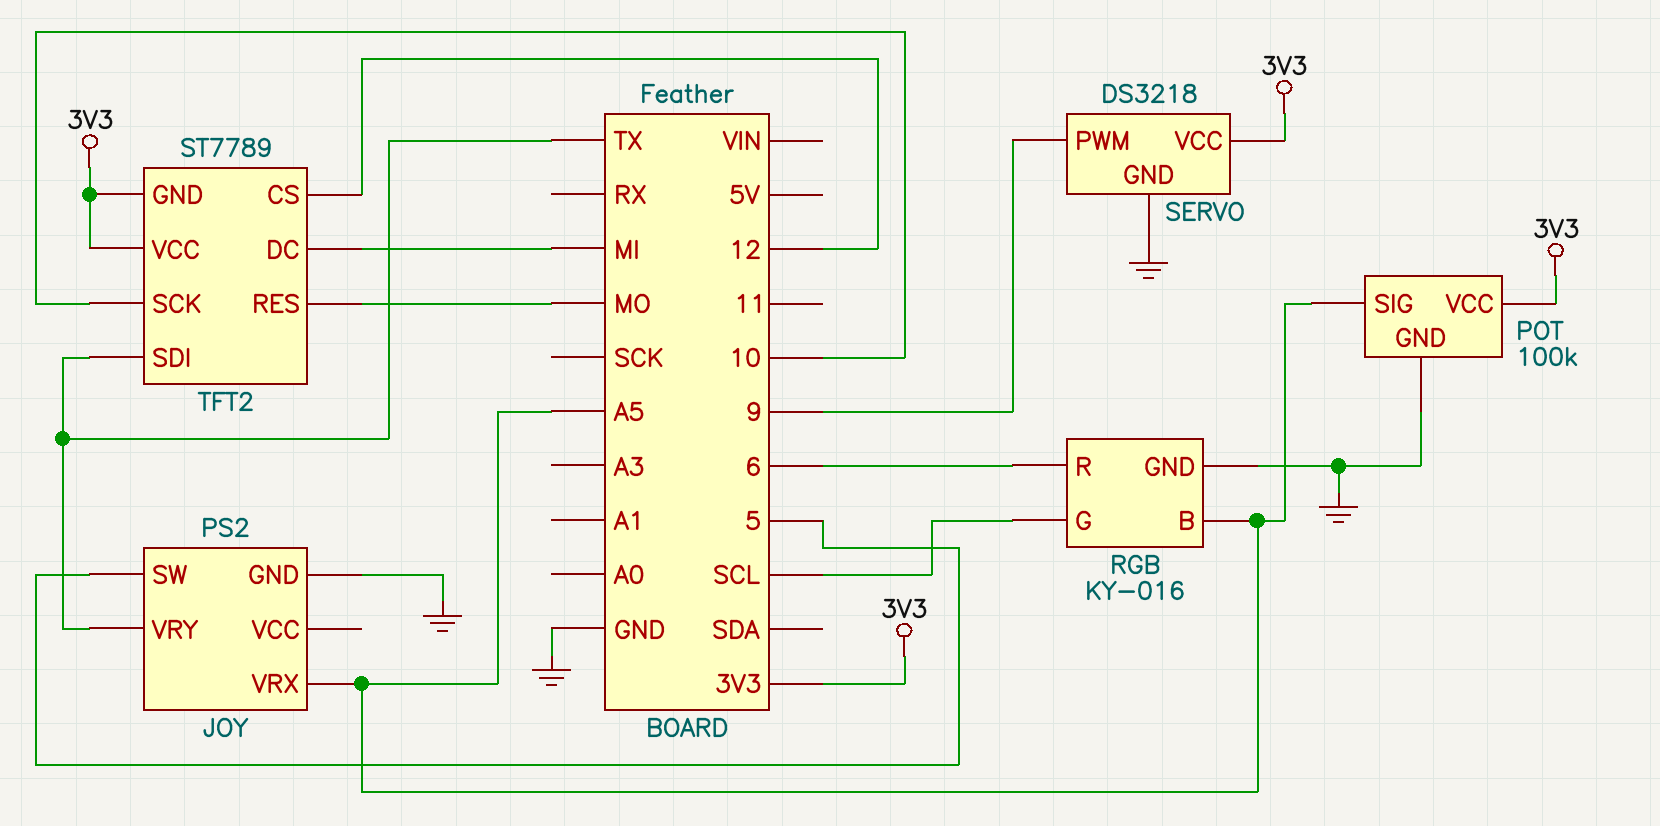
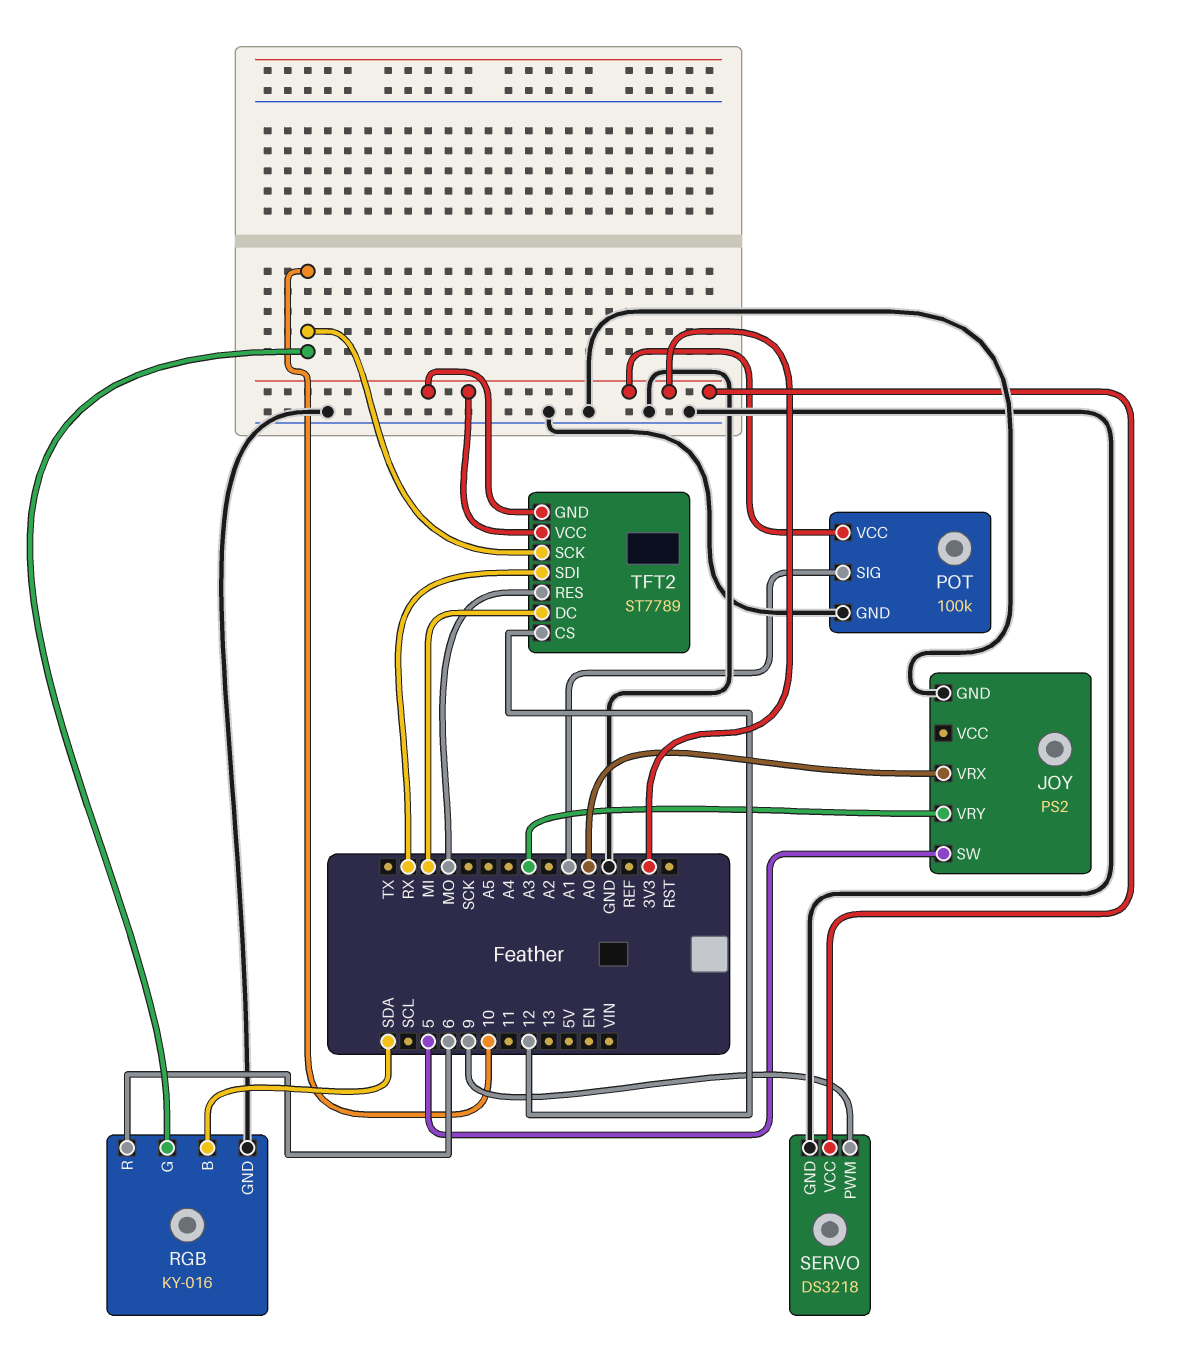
JOY pin VRX: A5 -> A0
JOY pin VRY: TX -> A3
POT pin SIG: A5 -> A1
RGB pin B: A5 -> SDA
RGB pin G: SCL -> 10
TFT2 pin SDI: TX -> RX

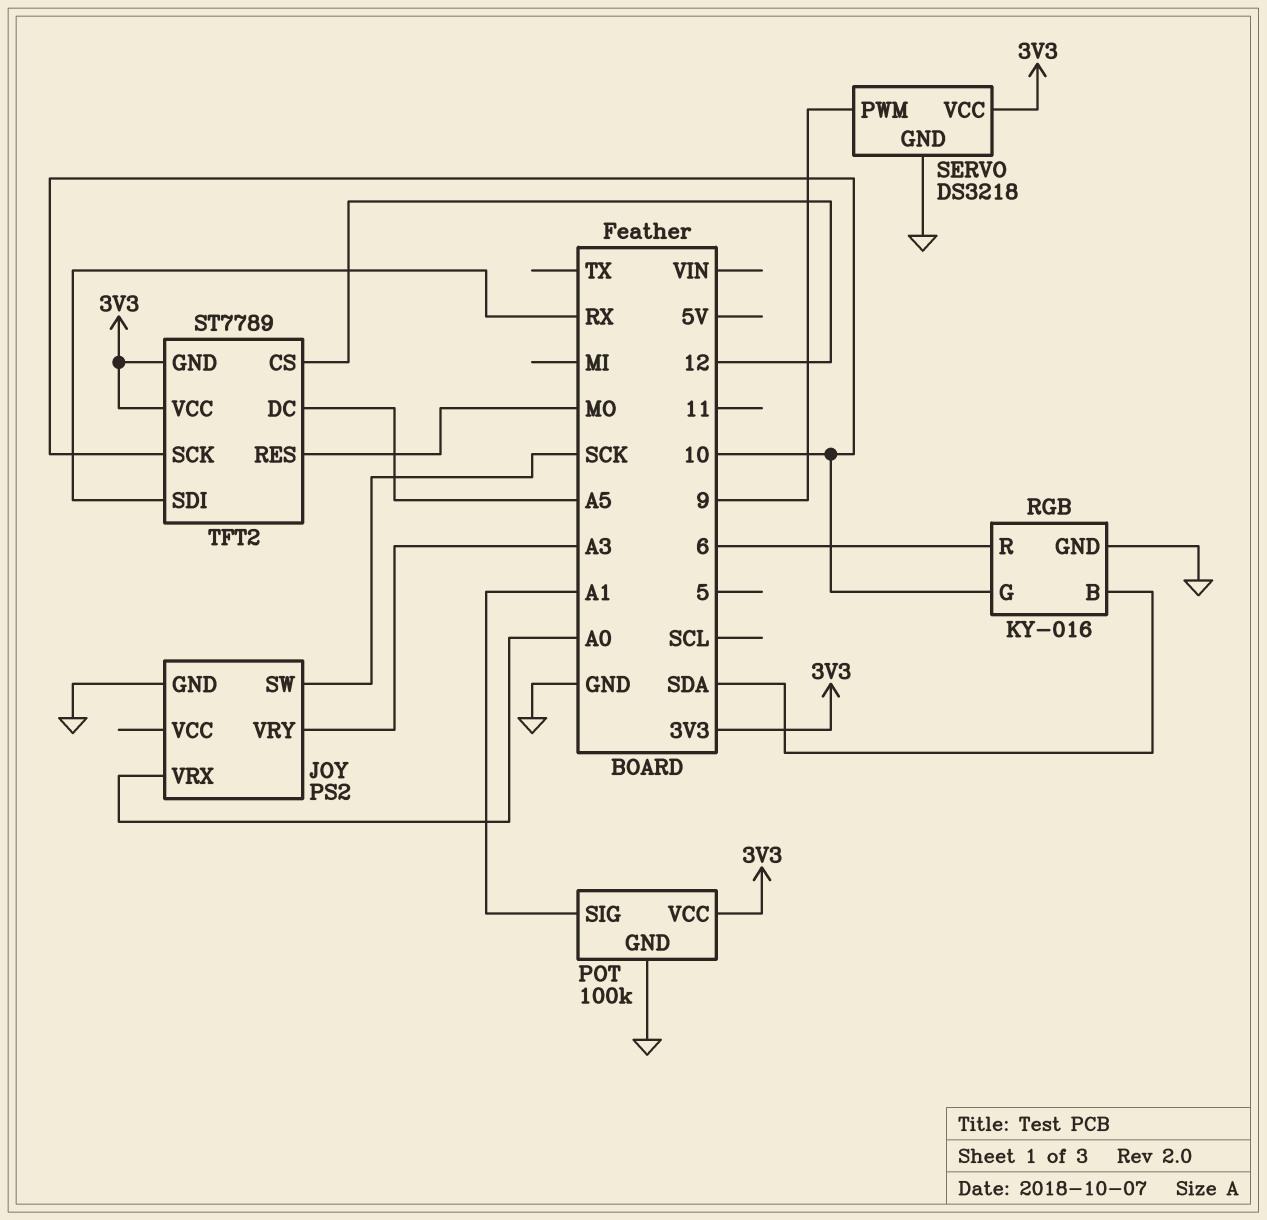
JOY pin SW: 5 -> SCK
TFT2 pin DC: MI -> A5

